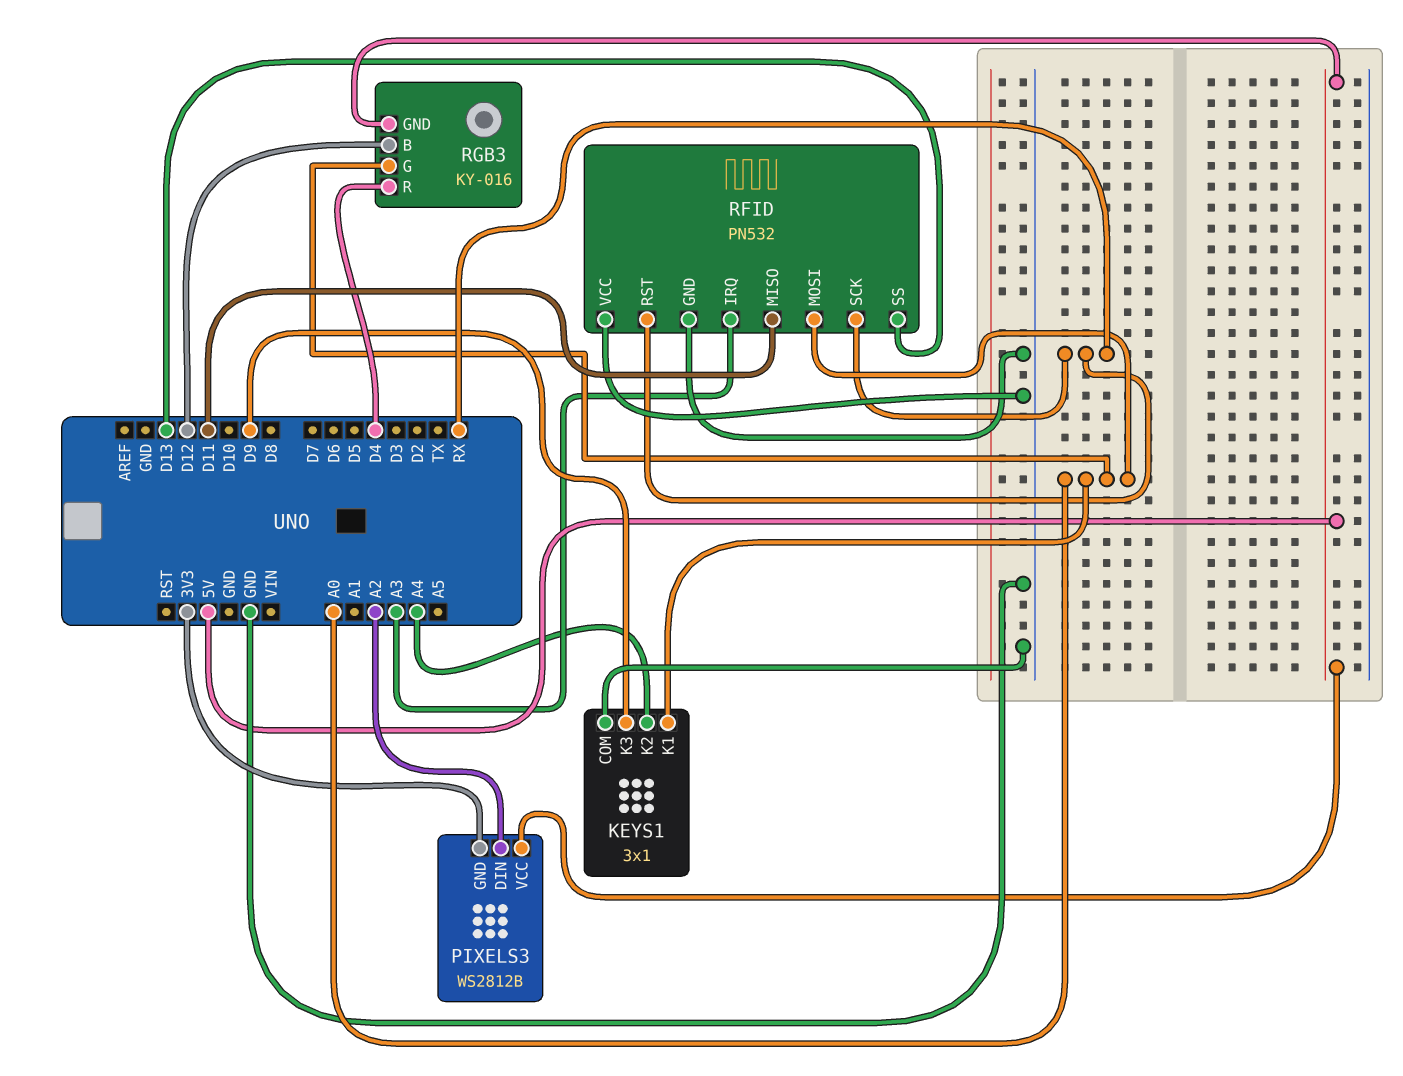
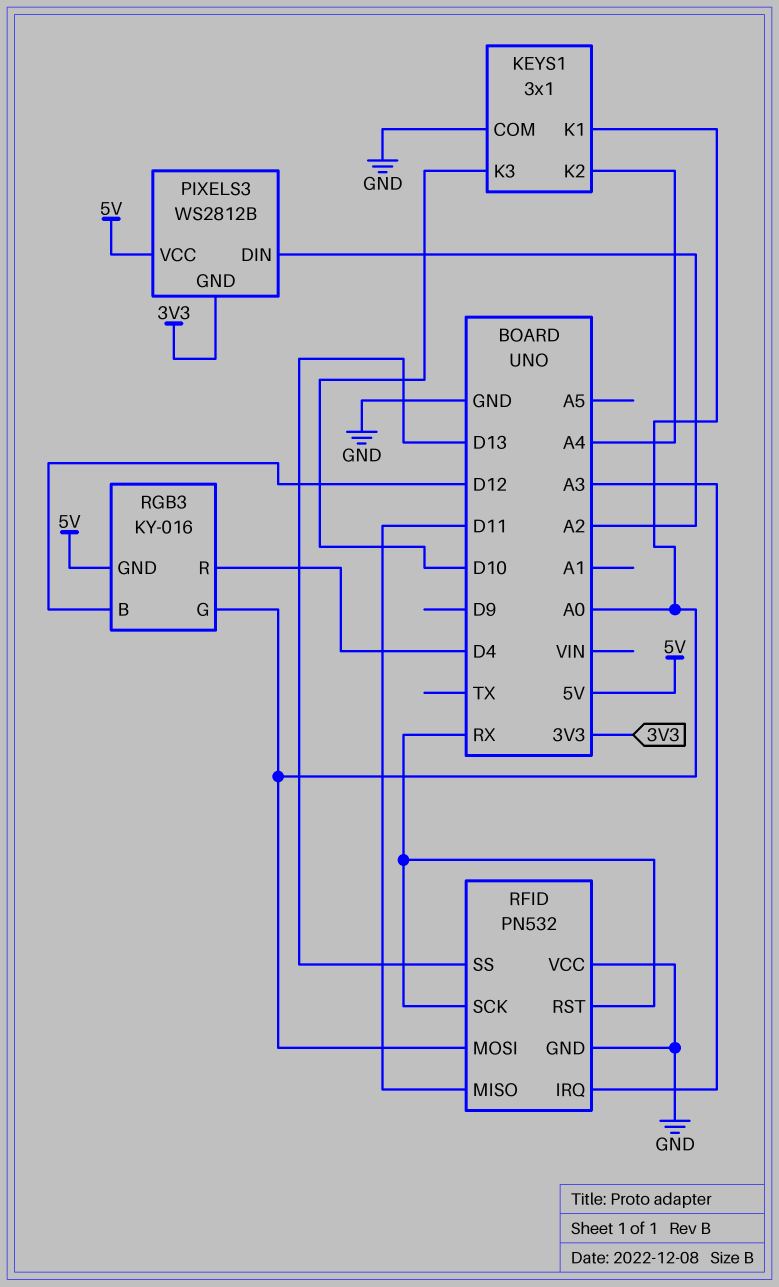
KEYS1 pin K3: D9 -> D10

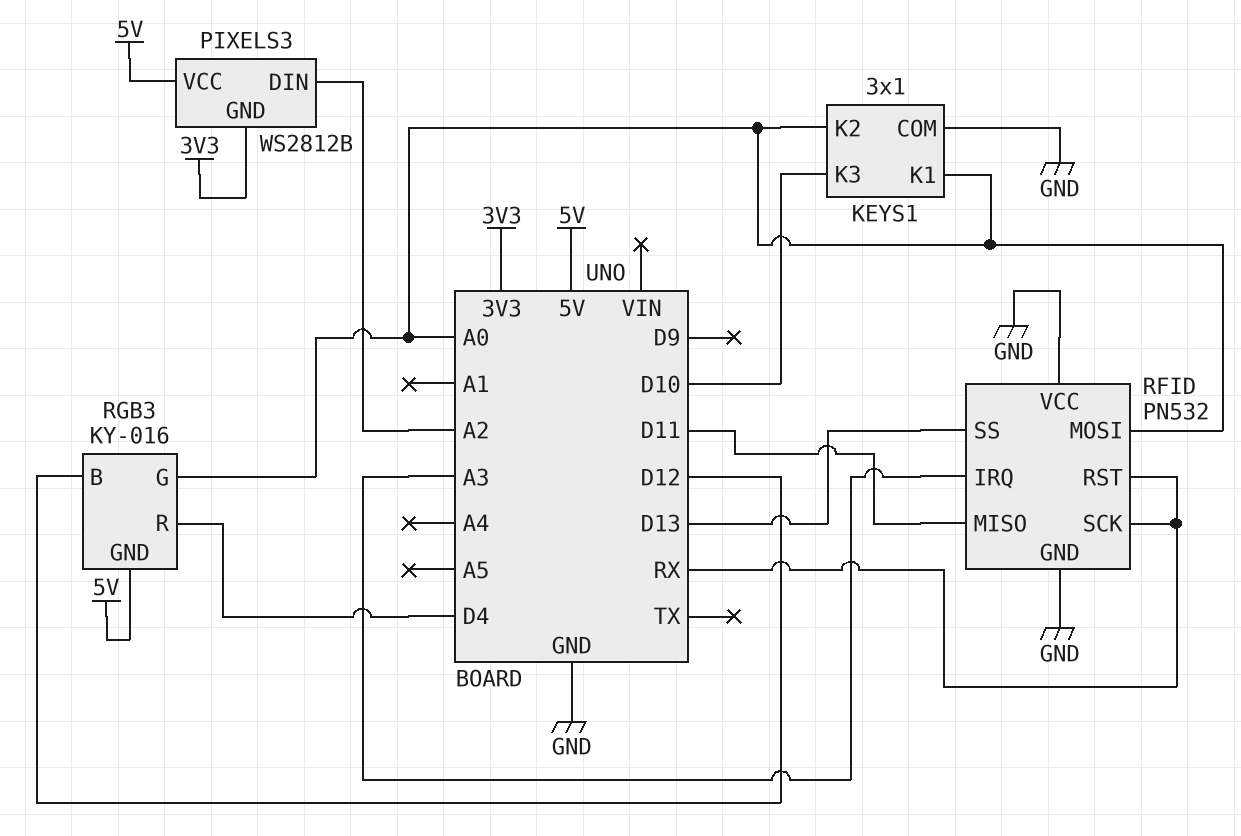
KEYS1 pin K2: A4 -> A0

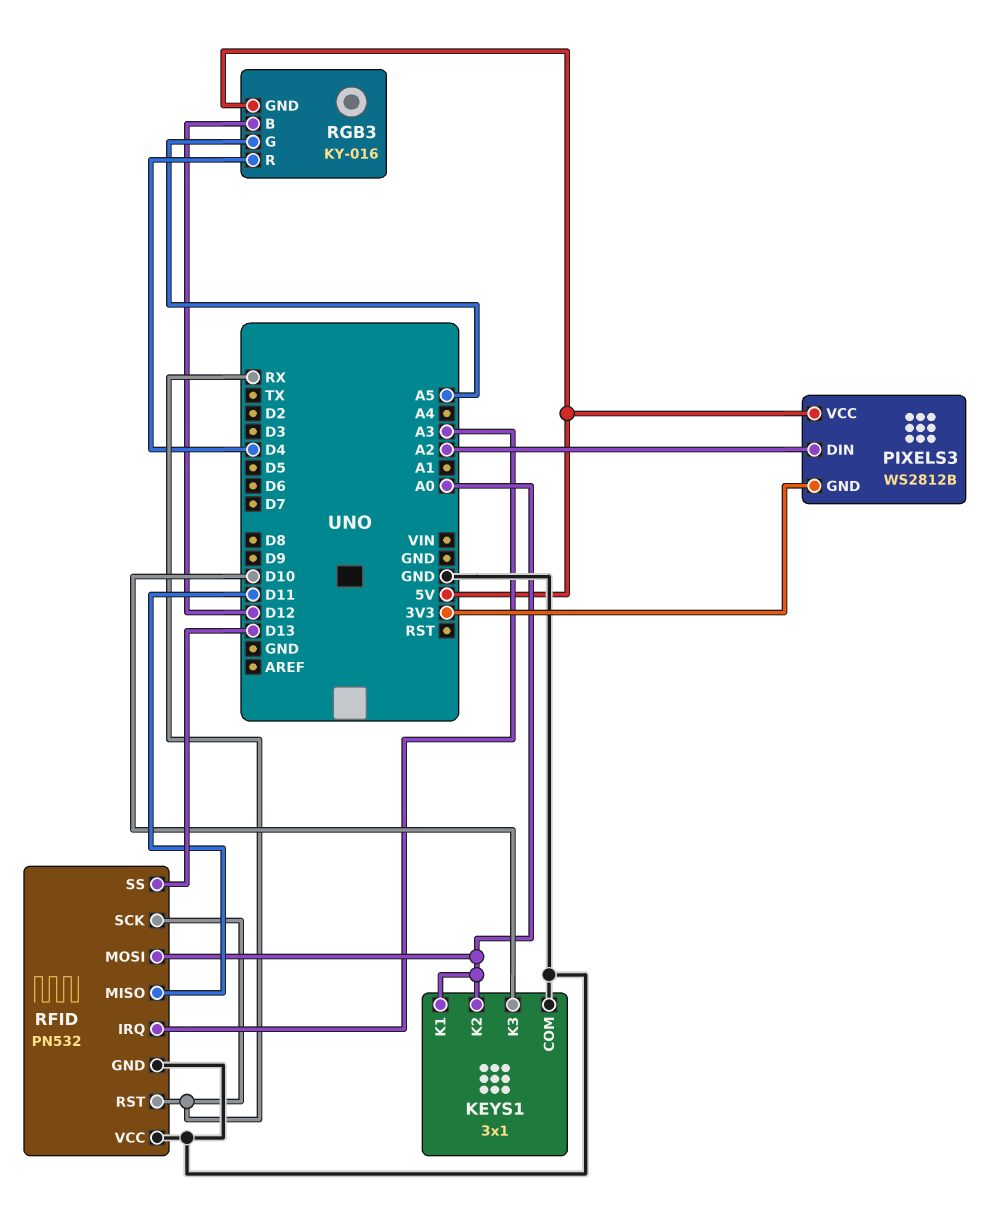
RGB3 pin G: A0 -> A5

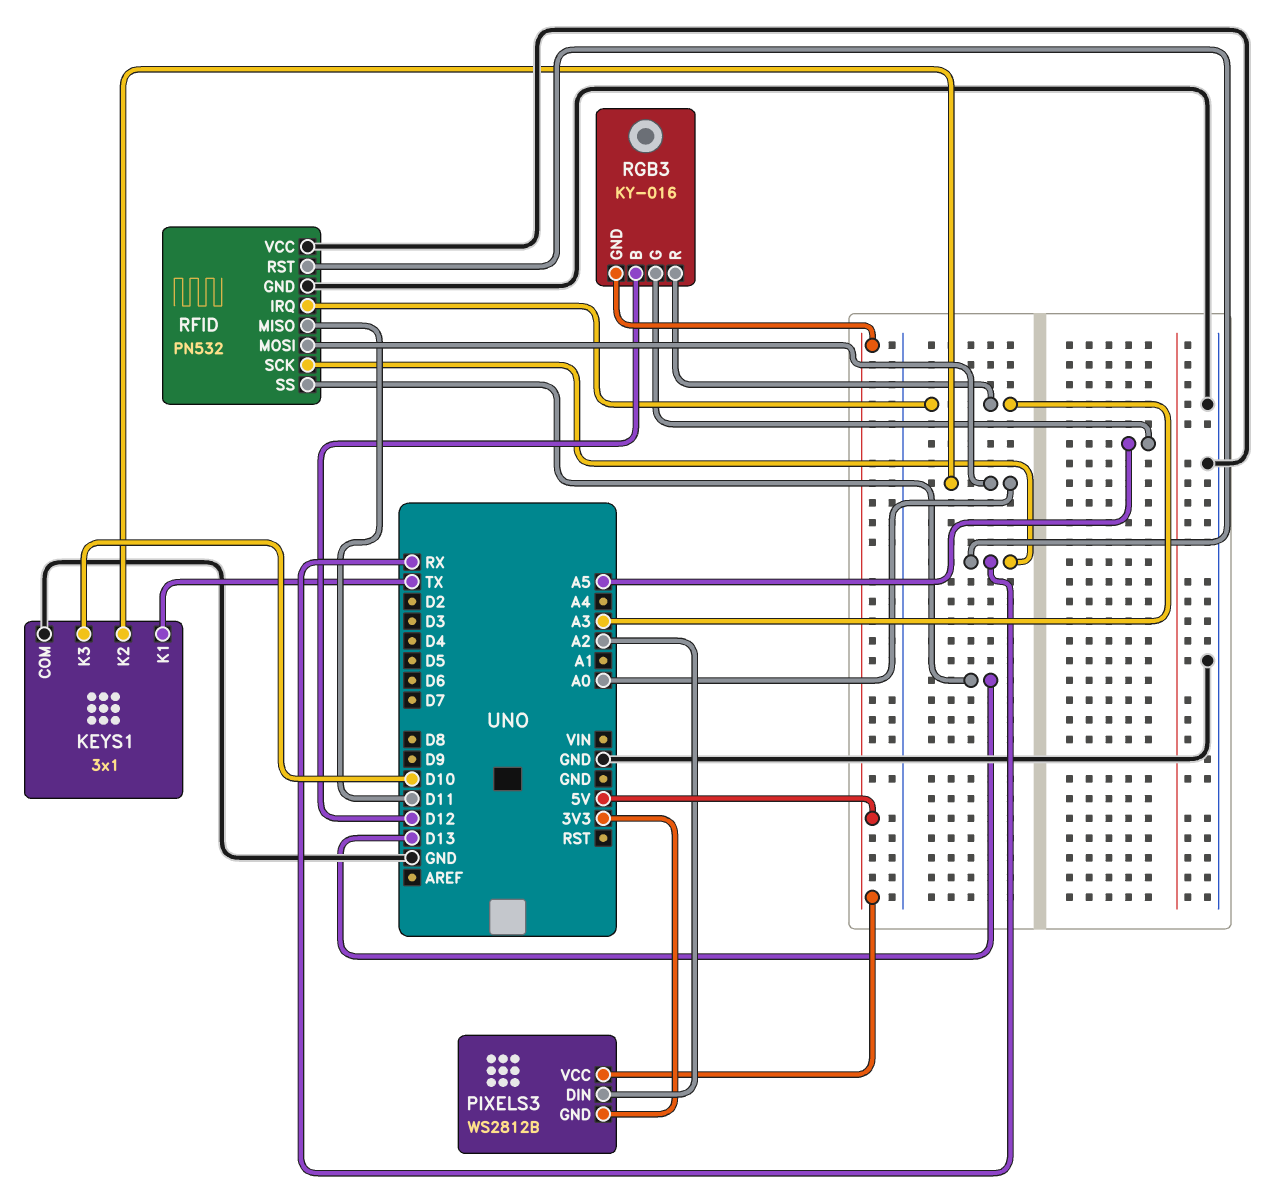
KEYS1 pin K1: A0 -> TX
RGB3 pin R: D4 -> A3

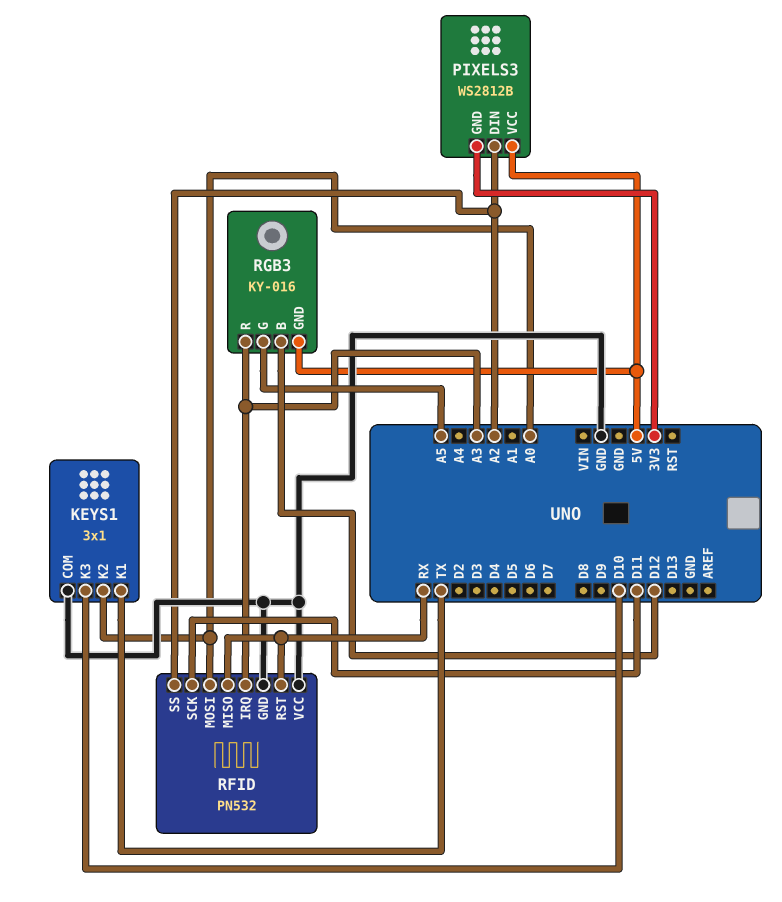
RFID pin MISO: D11 -> RX
RFID pin SCK: RX -> D11
RFID pin SS: D13 -> A2

